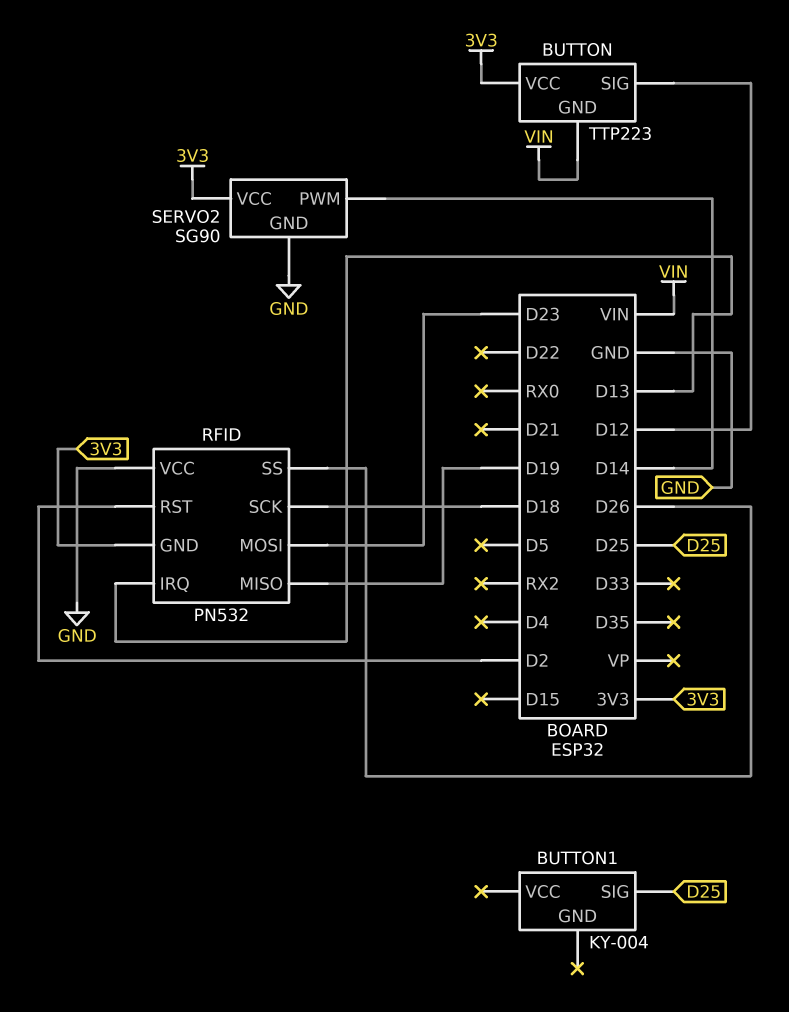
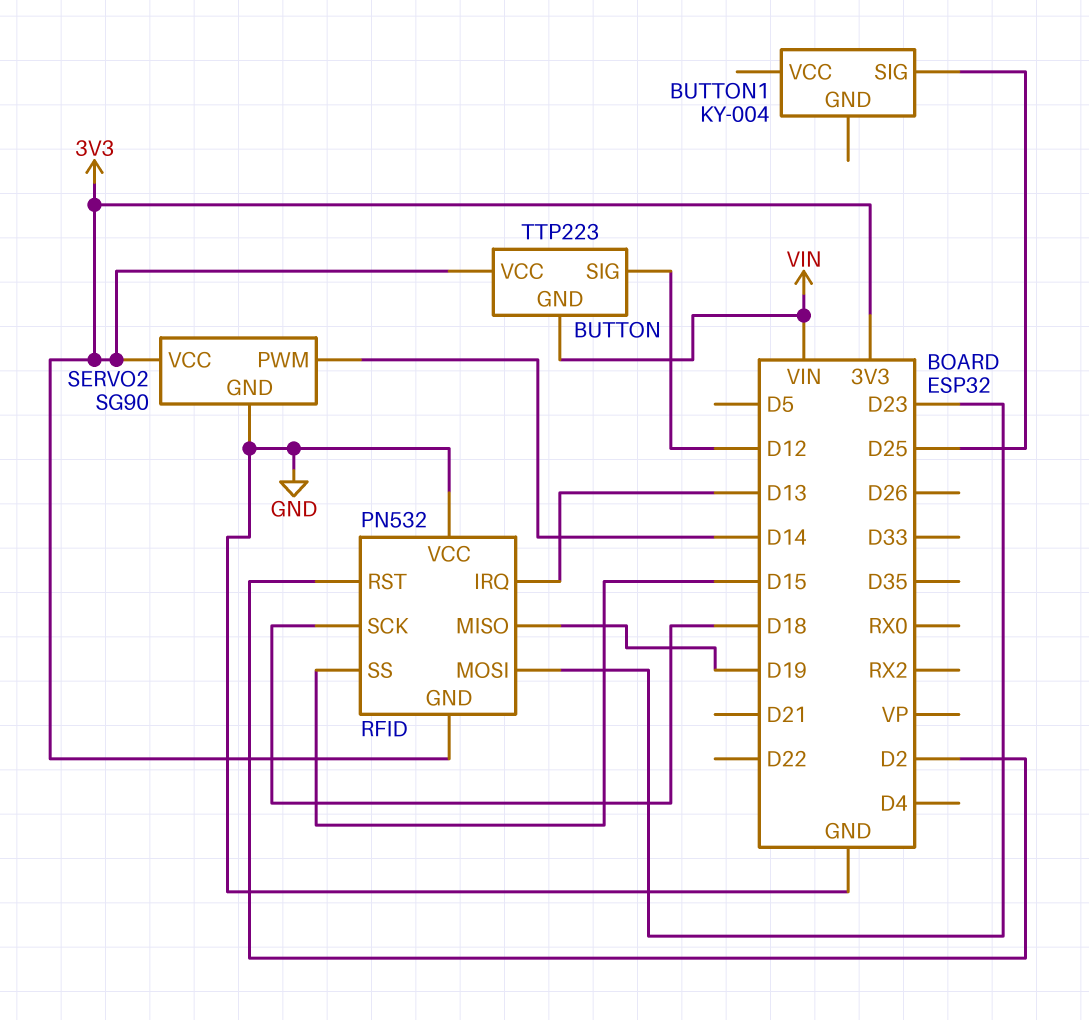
RFID pin SS: D26 -> D15

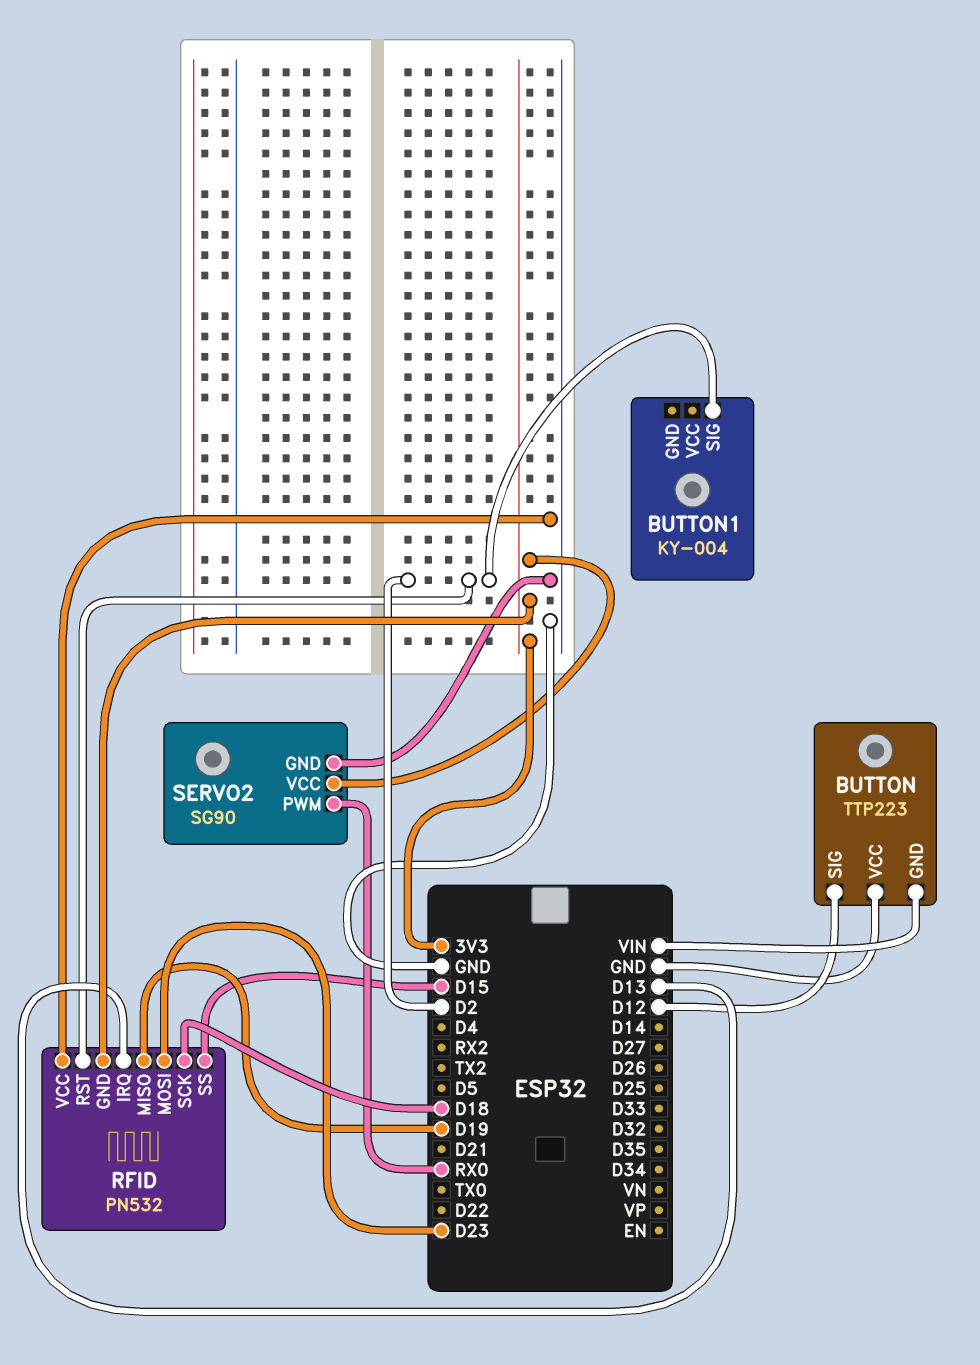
BUTTON pin VCC: 3V3 -> GND
BUTTON1 pin SIG: D25 -> D2
SERVO2 pin PWM: D14 -> RX0

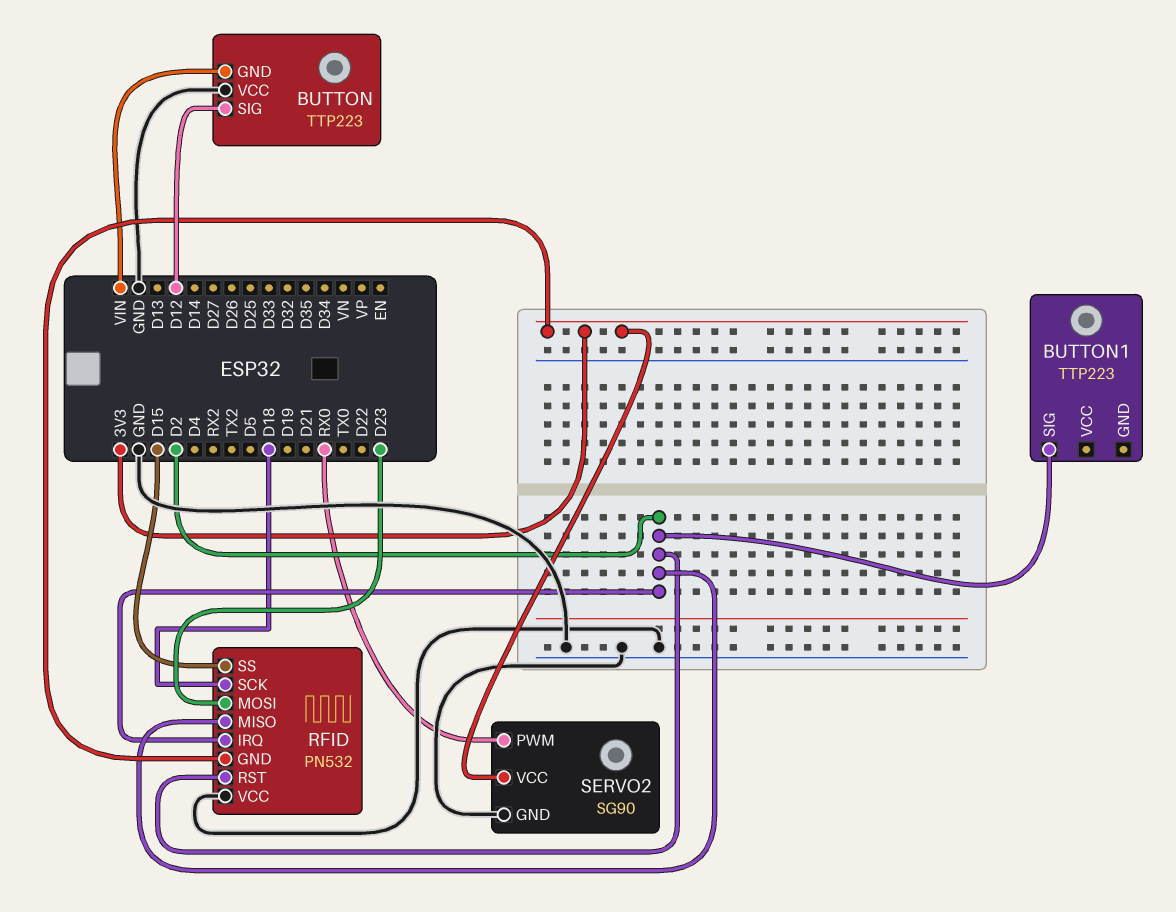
BUTTON1: KY-004 -> TTP223
RFID pin IRQ: D13 -> D2
RFID pin MISO: D19 -> D2

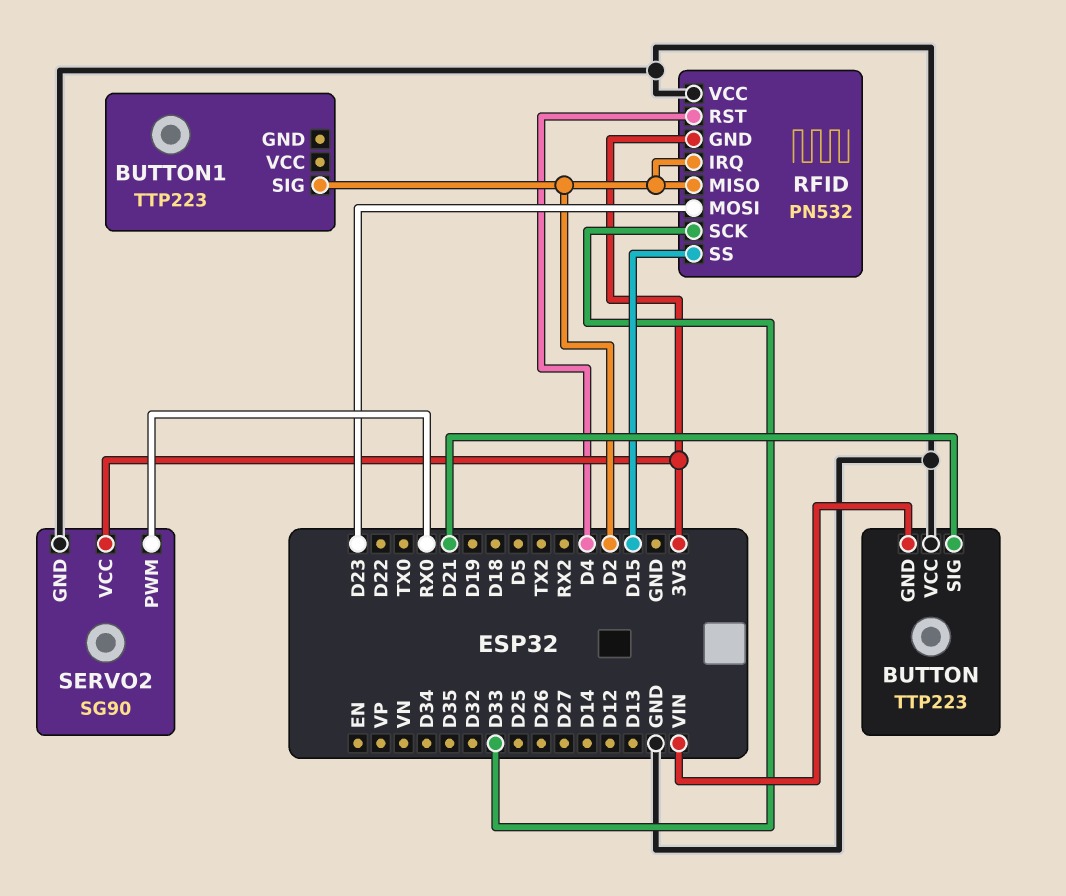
BUTTON pin SIG: D12 -> D21
RFID pin RST: D2 -> D4
RFID pin SCK: D18 -> D33

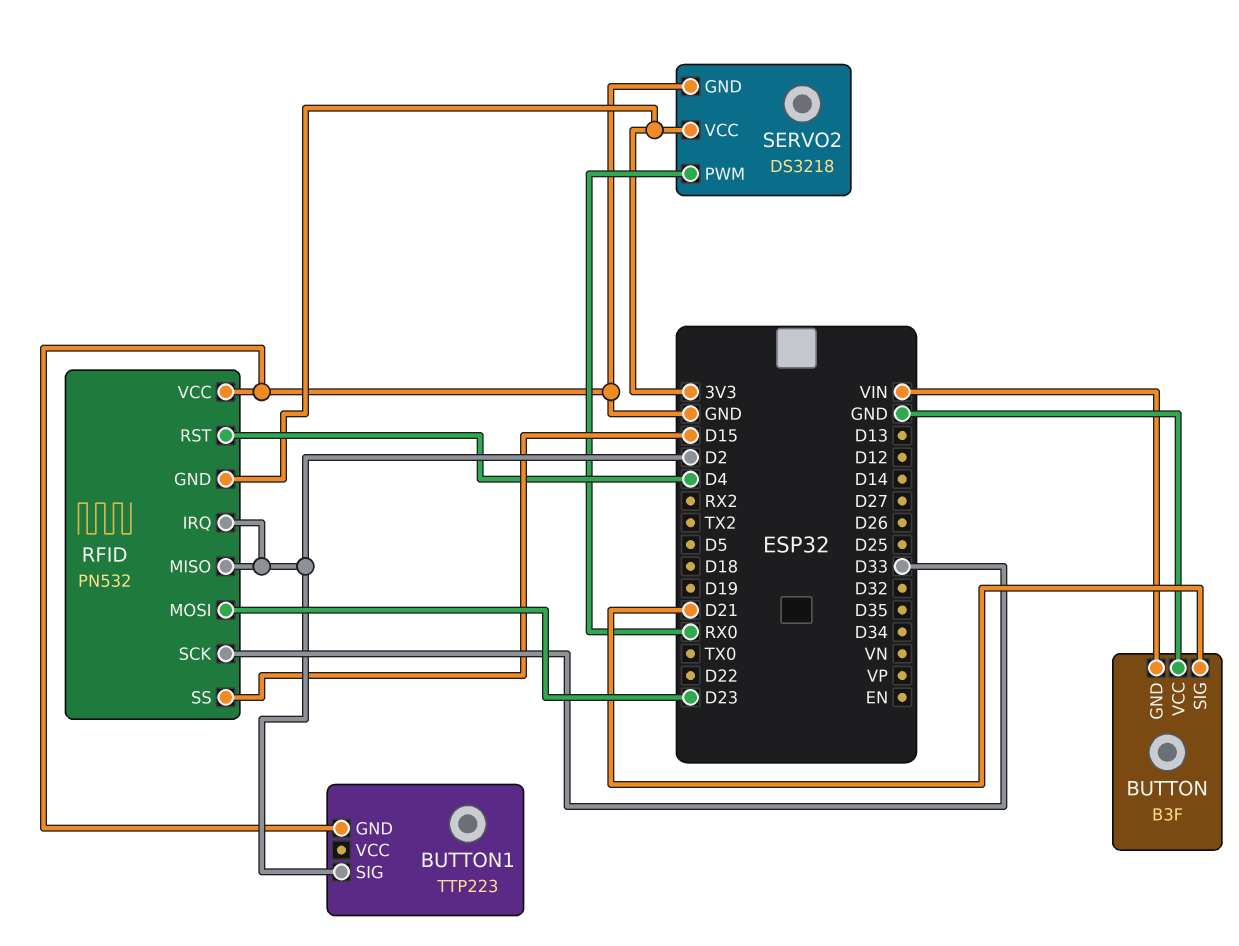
BUTTON: TTP223 -> B3F
BUTTON1 pin GND: none -> GND
SERVO2: SG90 -> DS3218

